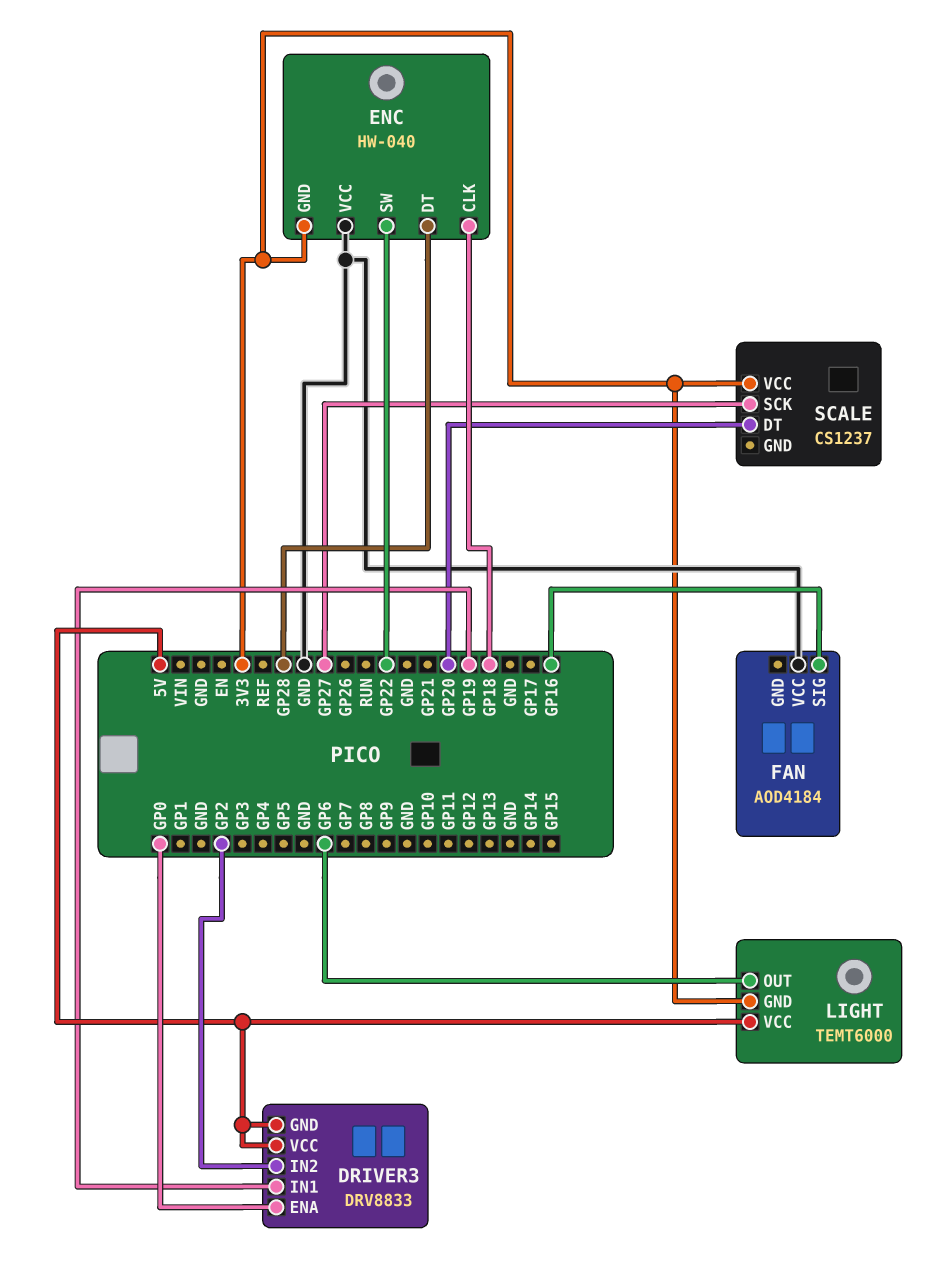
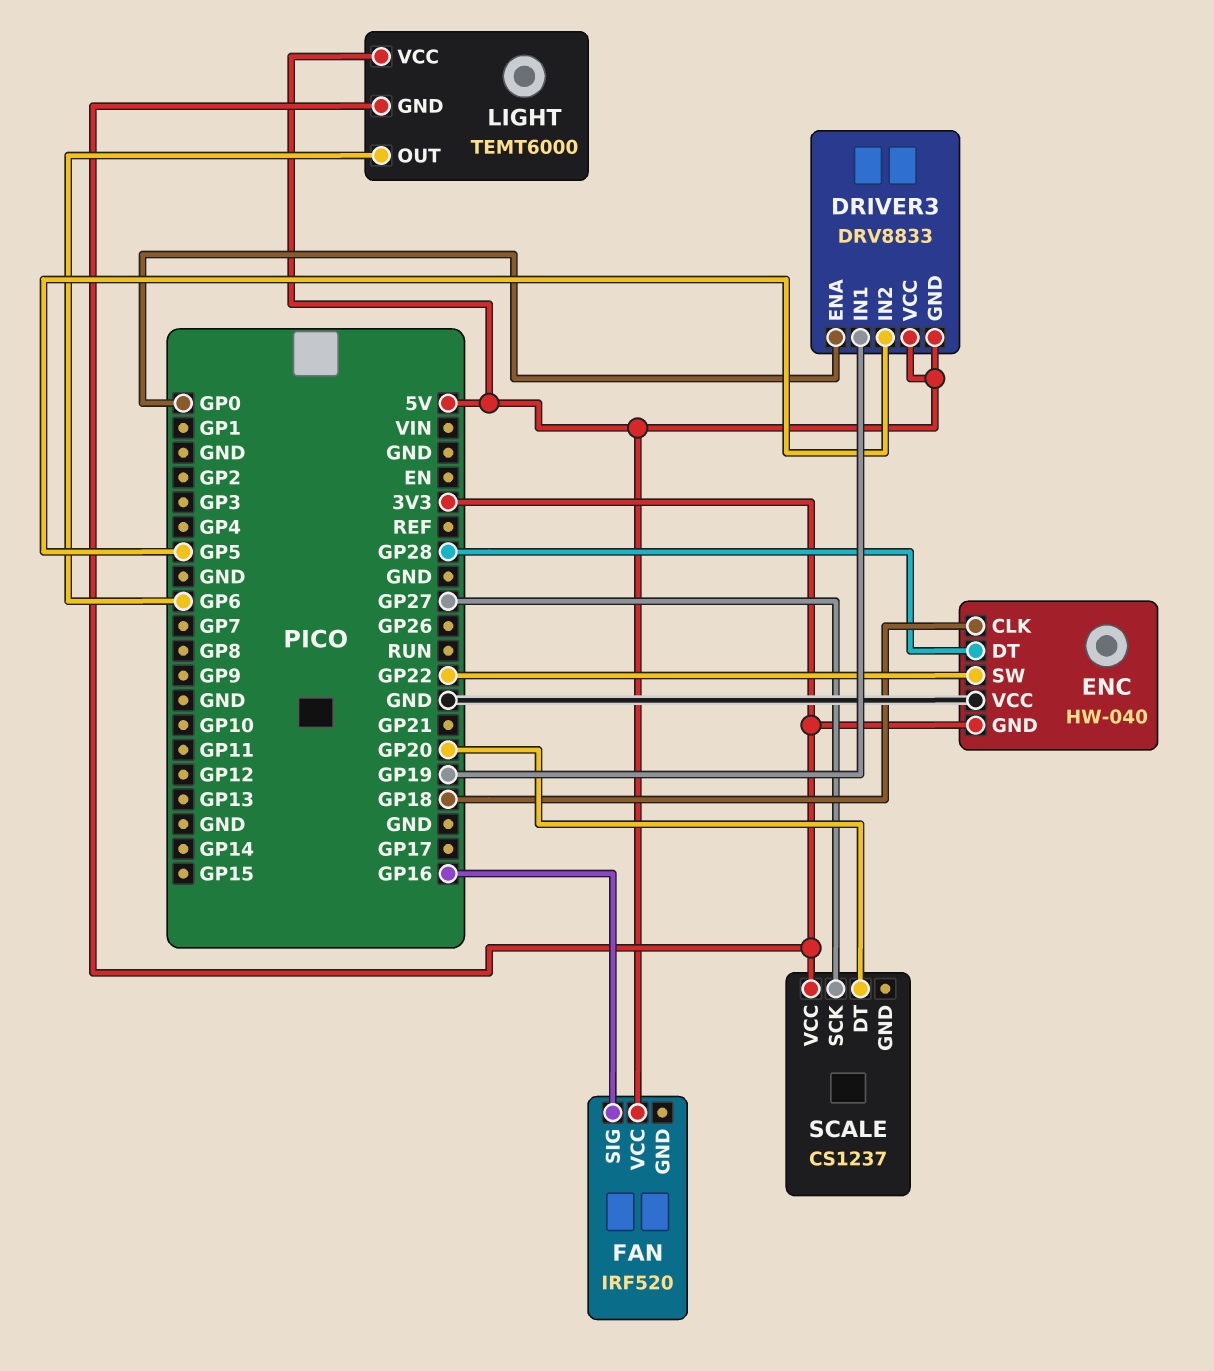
DRIVER3 pin IN2: GP2 -> GP5
FAN: AOD4184 -> IRF520
FAN pin VCC: GND -> 5V

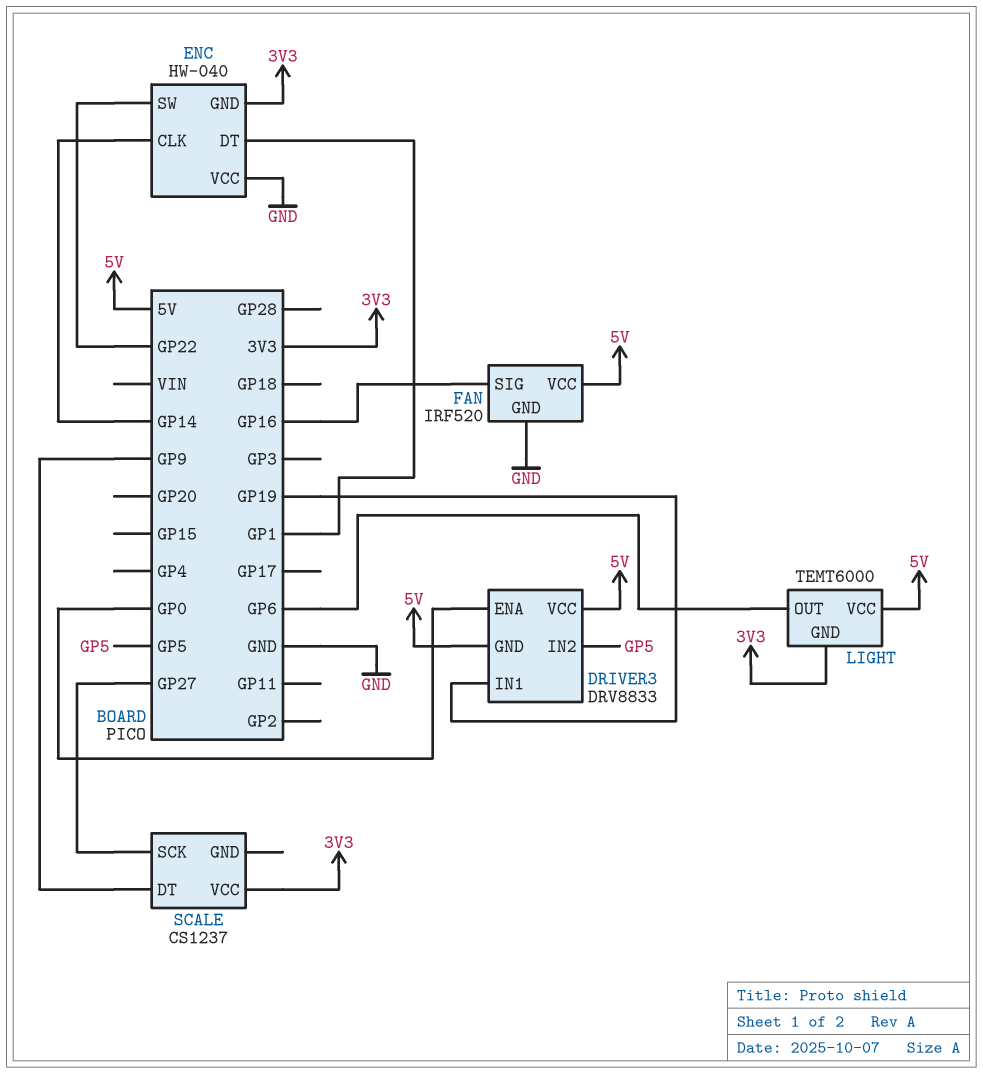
ENC pin CLK: GP18 -> GP14
ENC pin DT: GP28 -> GP1
FAN pin GND: none -> GND
SCALE pin DT: GP20 -> GP9

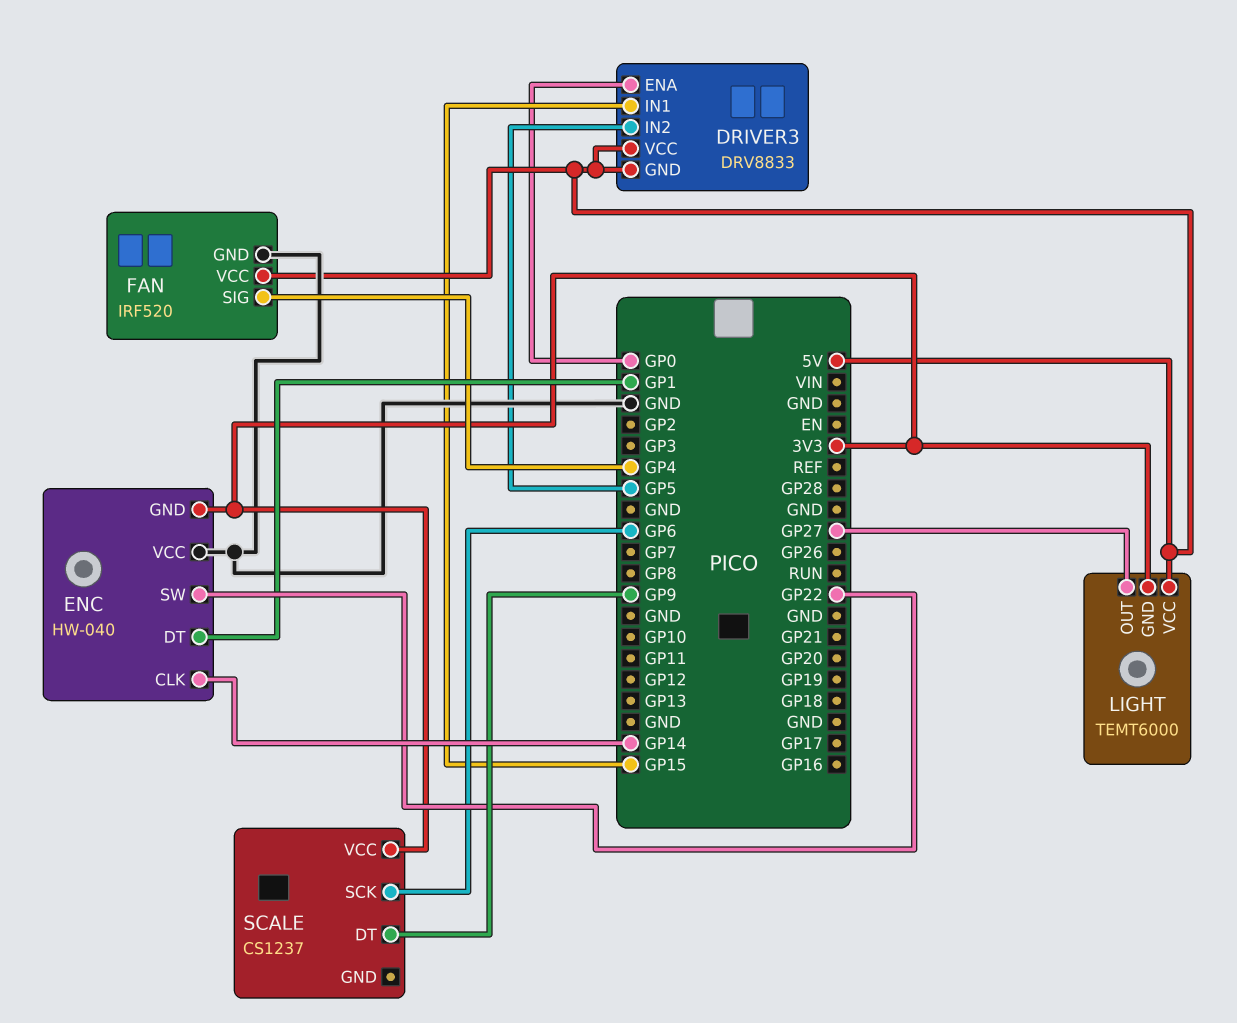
DRIVER3 pin IN1: GP19 -> GP15
FAN pin SIG: GP16 -> GP4
LIGHT pin OUT: GP6 -> GP27
SCALE pin SCK: GP27 -> GP6

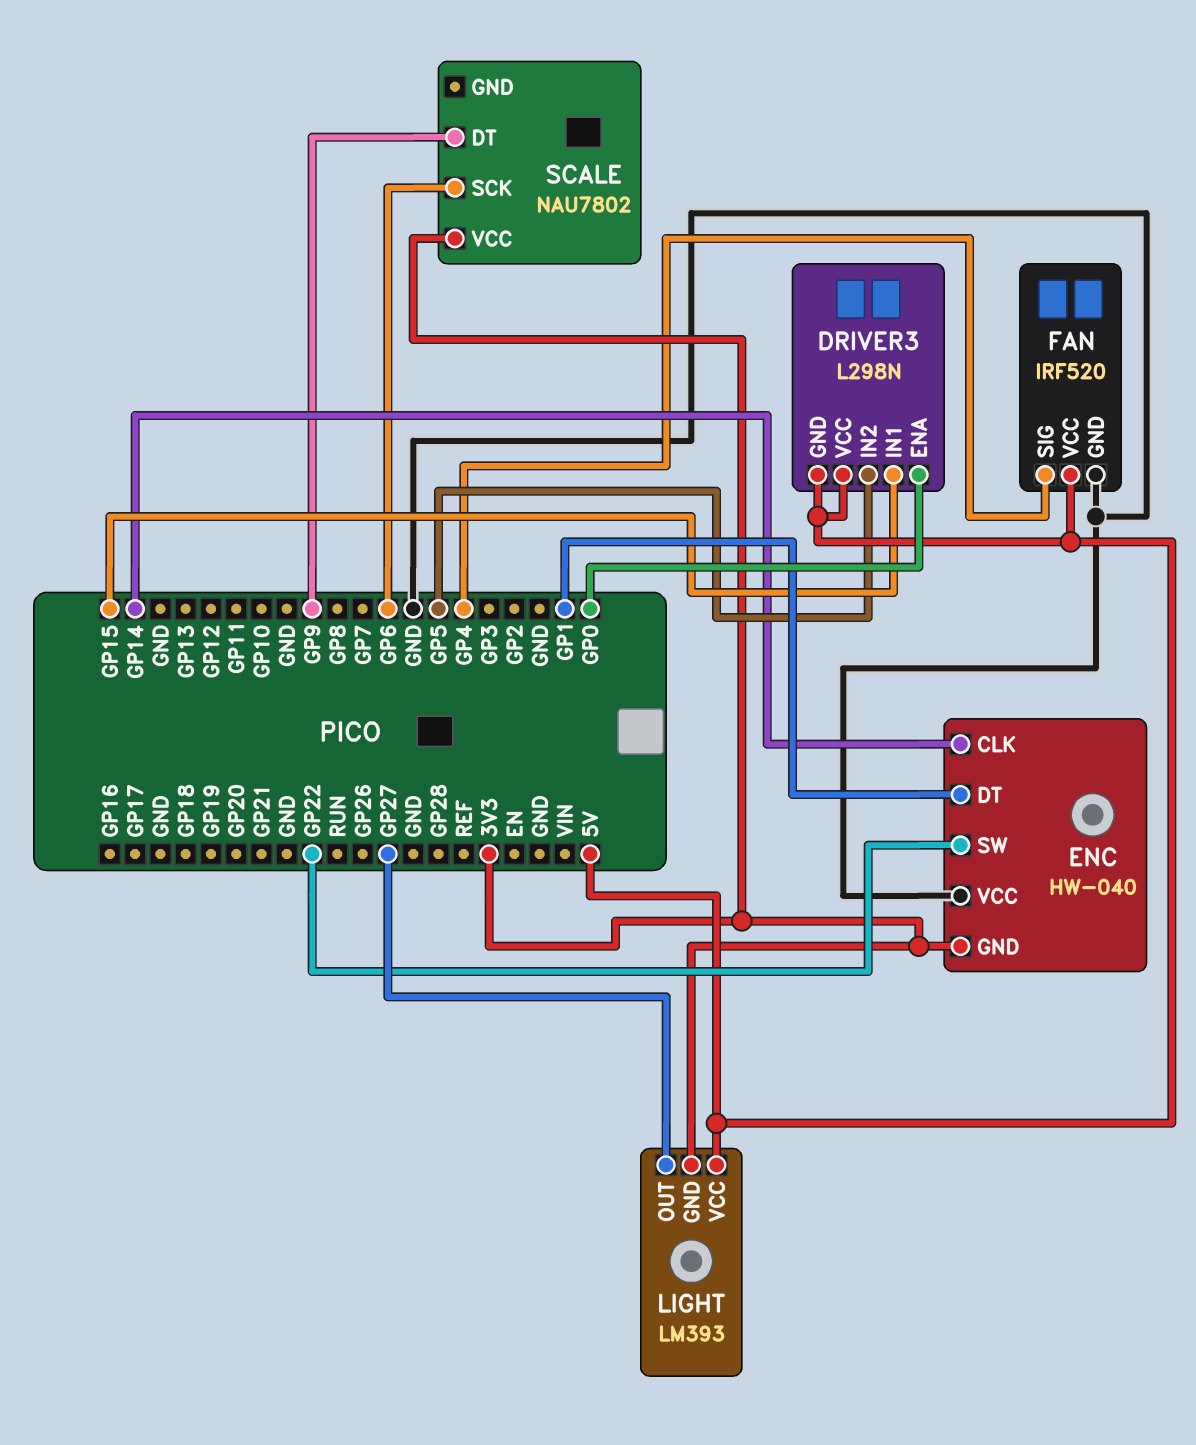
DRIVER3: DRV8833 -> L298N
LIGHT: TEMT6000 -> LM393
SCALE: CS1237 -> NAU7802

